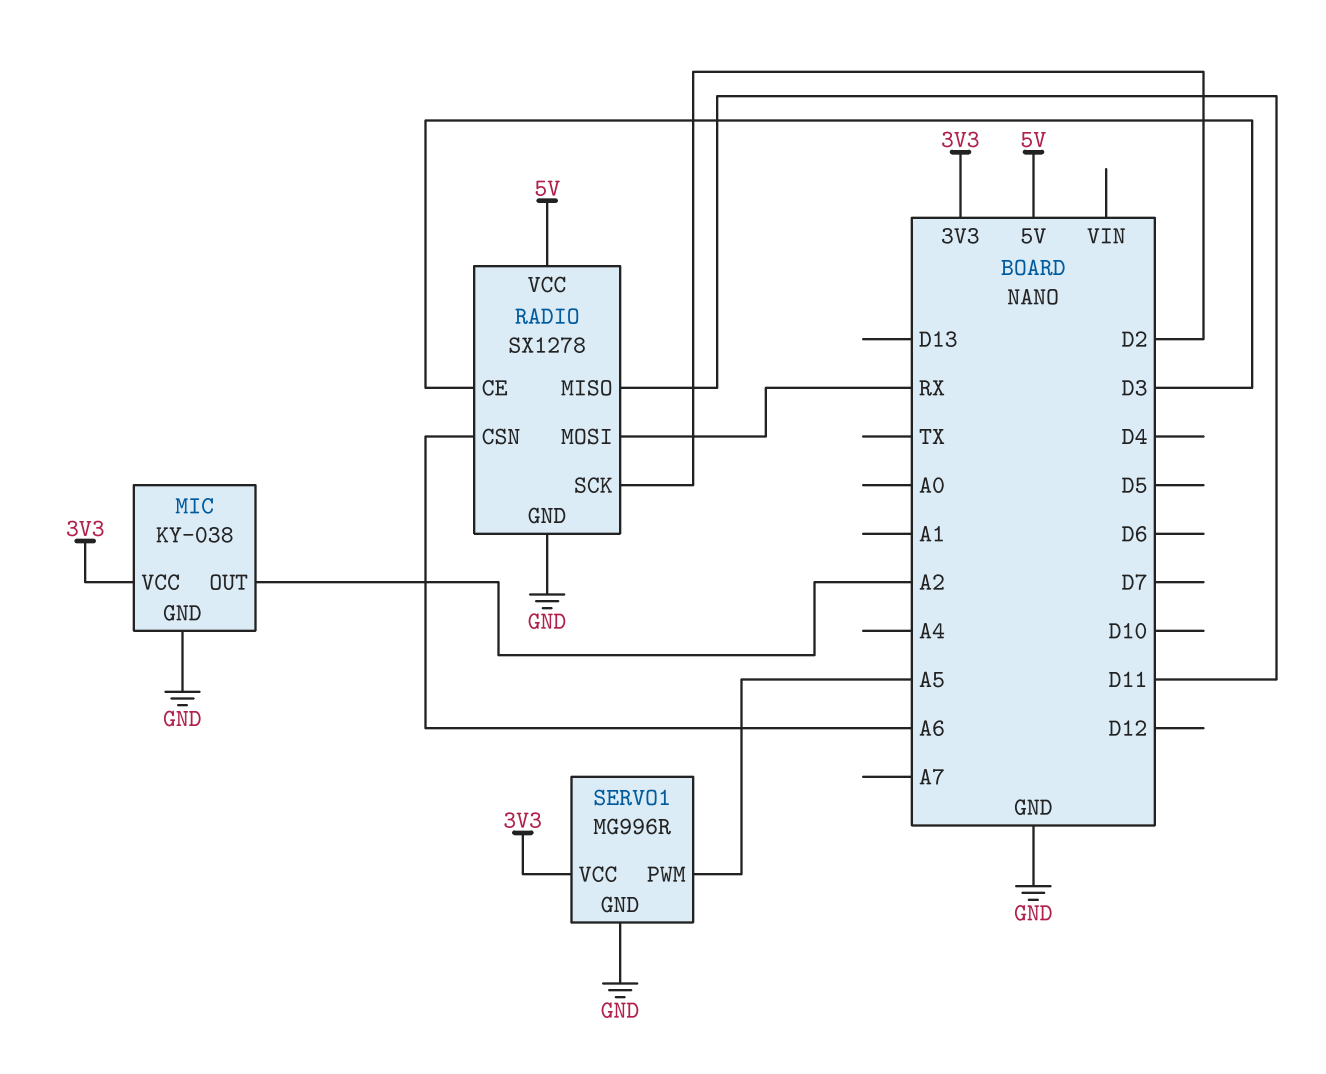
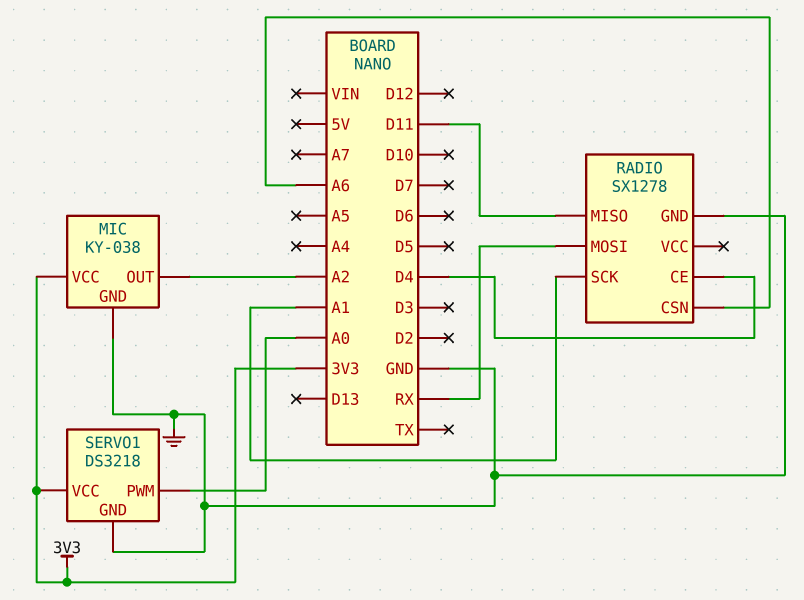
RADIO pin CE: D3 -> D4
RADIO pin SCK: D2 -> A1
RADIO pin VCC: 5V -> none
SERVO1: MG996R -> DS3218
SERVO1 pin PWM: A5 -> A0

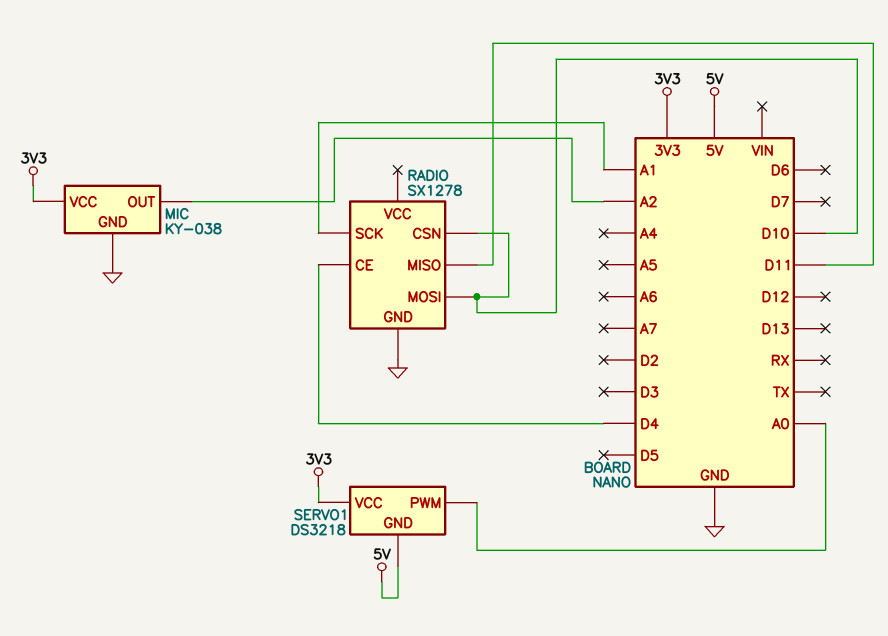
RADIO pin CSN: A6 -> D10
RADIO pin MOSI: RX -> D10
SERVO1 pin GND: GND -> 5V

